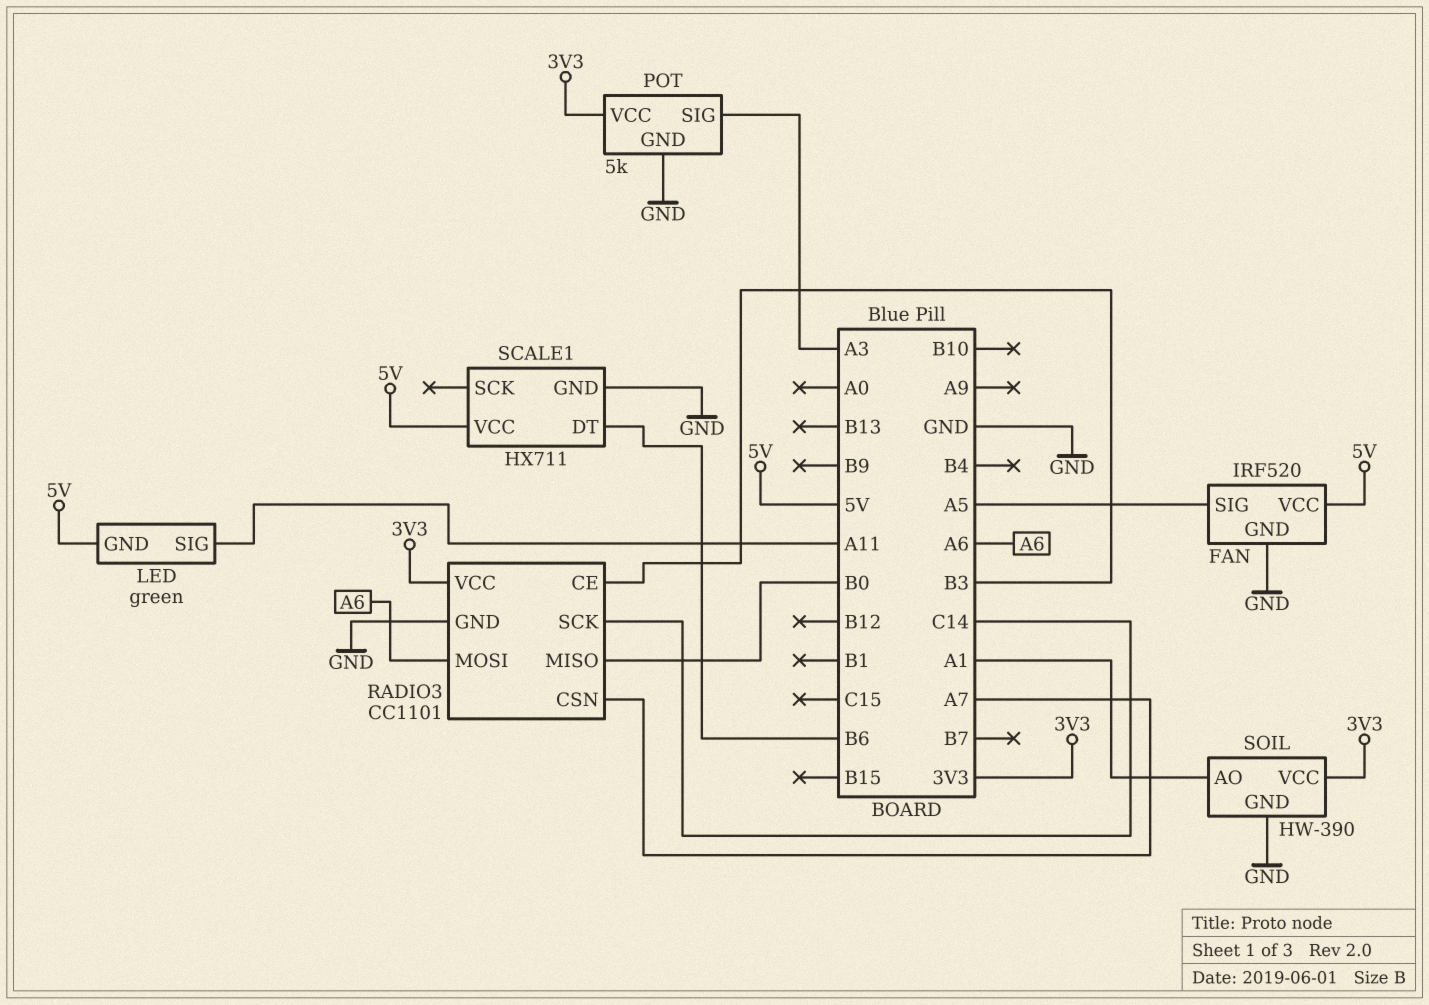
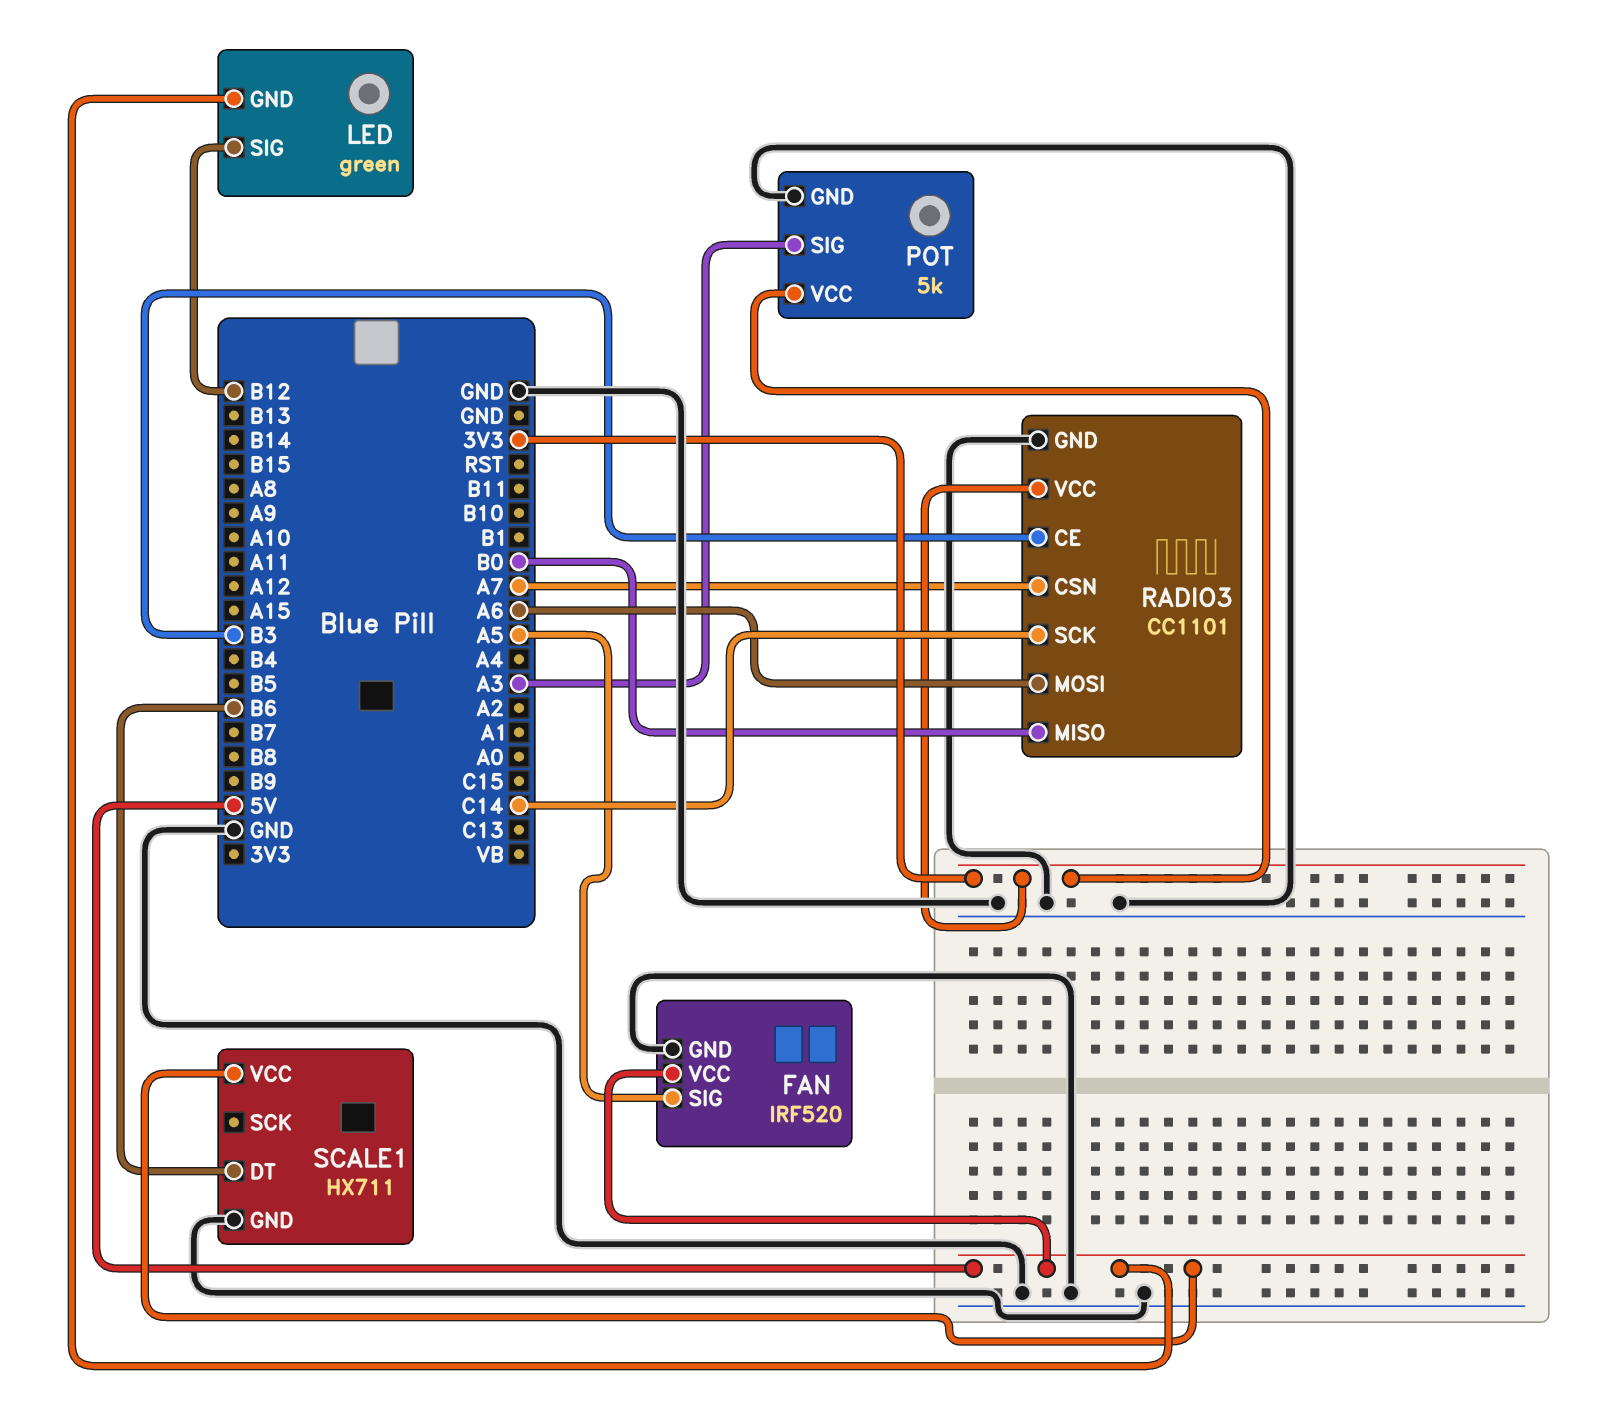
LED pin SIG: A11 -> B12
SOIL: HW-390 -> none
SOIL pin AO: A1 -> none
SOIL pin GND: GND -> none
SOIL pin VCC: 3V3 -> none

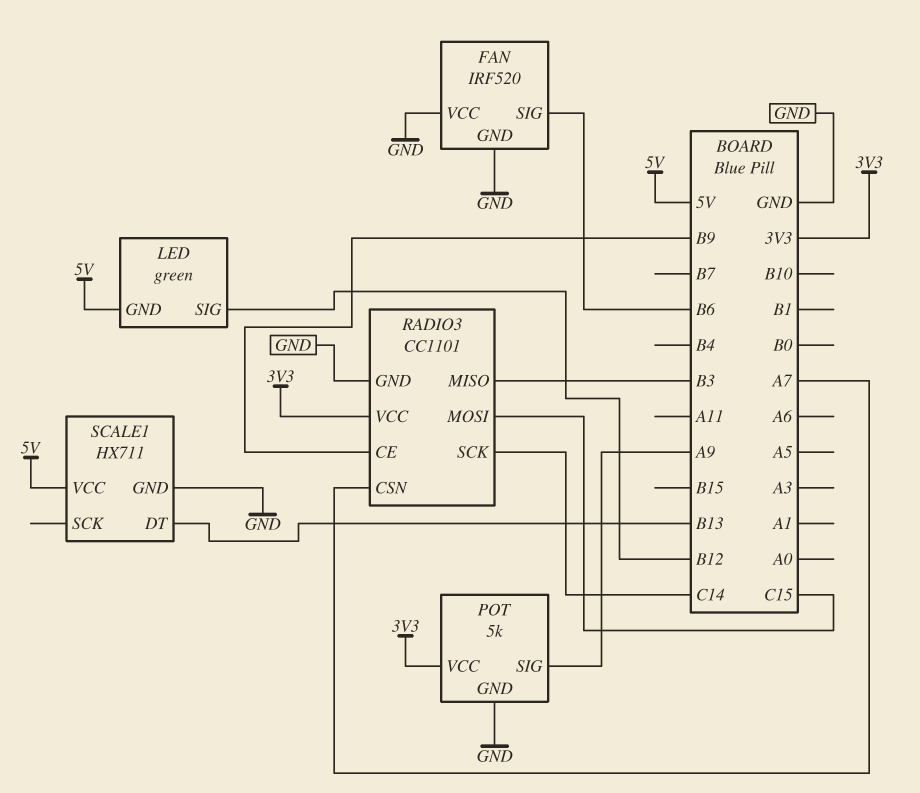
FAN pin SIG: A5 -> B6
FAN pin VCC: 5V -> GND
POT pin SIG: A3 -> A9
RADIO3 pin CE: B3 -> B9
RADIO3 pin MISO: B0 -> B3
RADIO3 pin MOSI: A6 -> C15
SCALE1 pin DT: B6 -> B13

